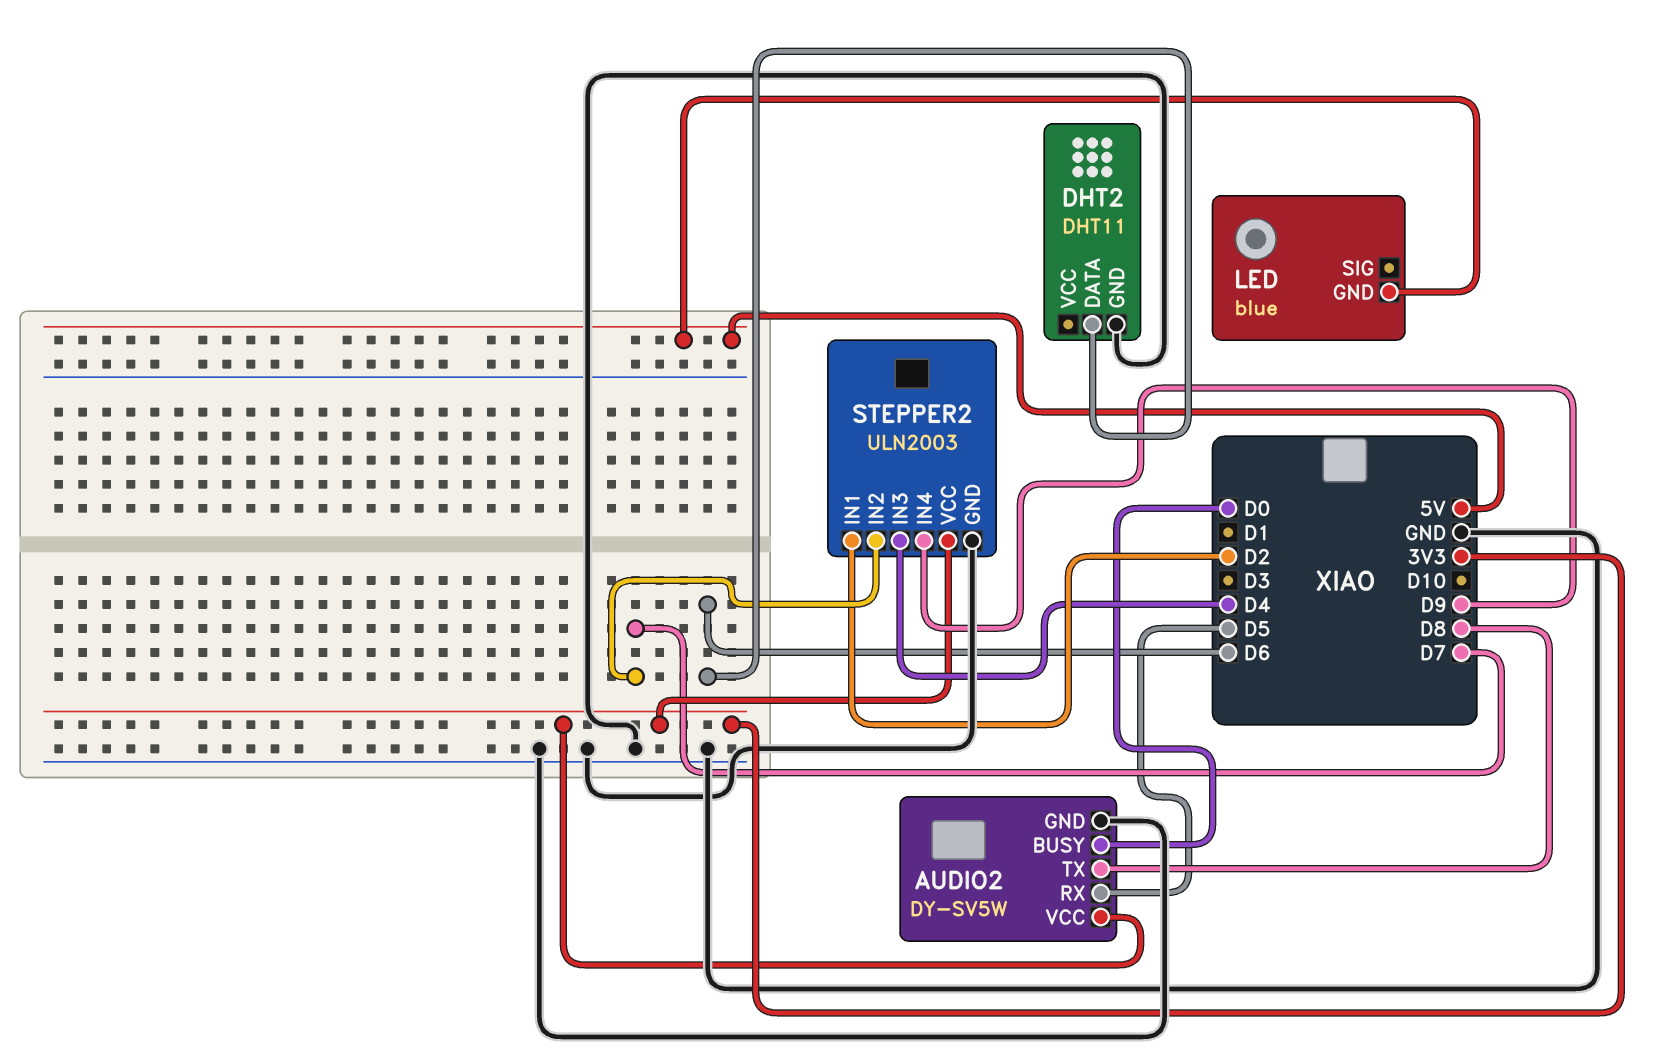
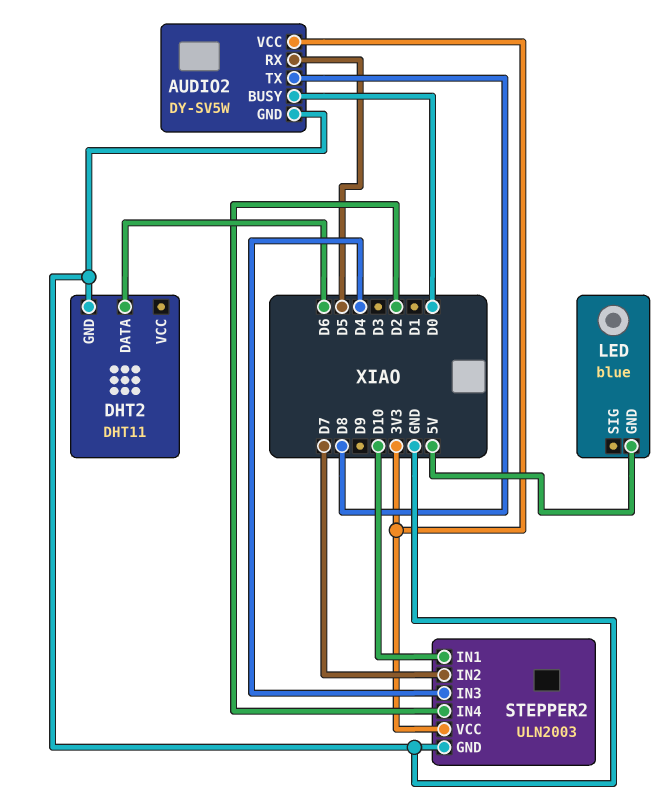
STEPPER2 pin IN1: D2 -> D10
STEPPER2 pin IN4: D9 -> D2

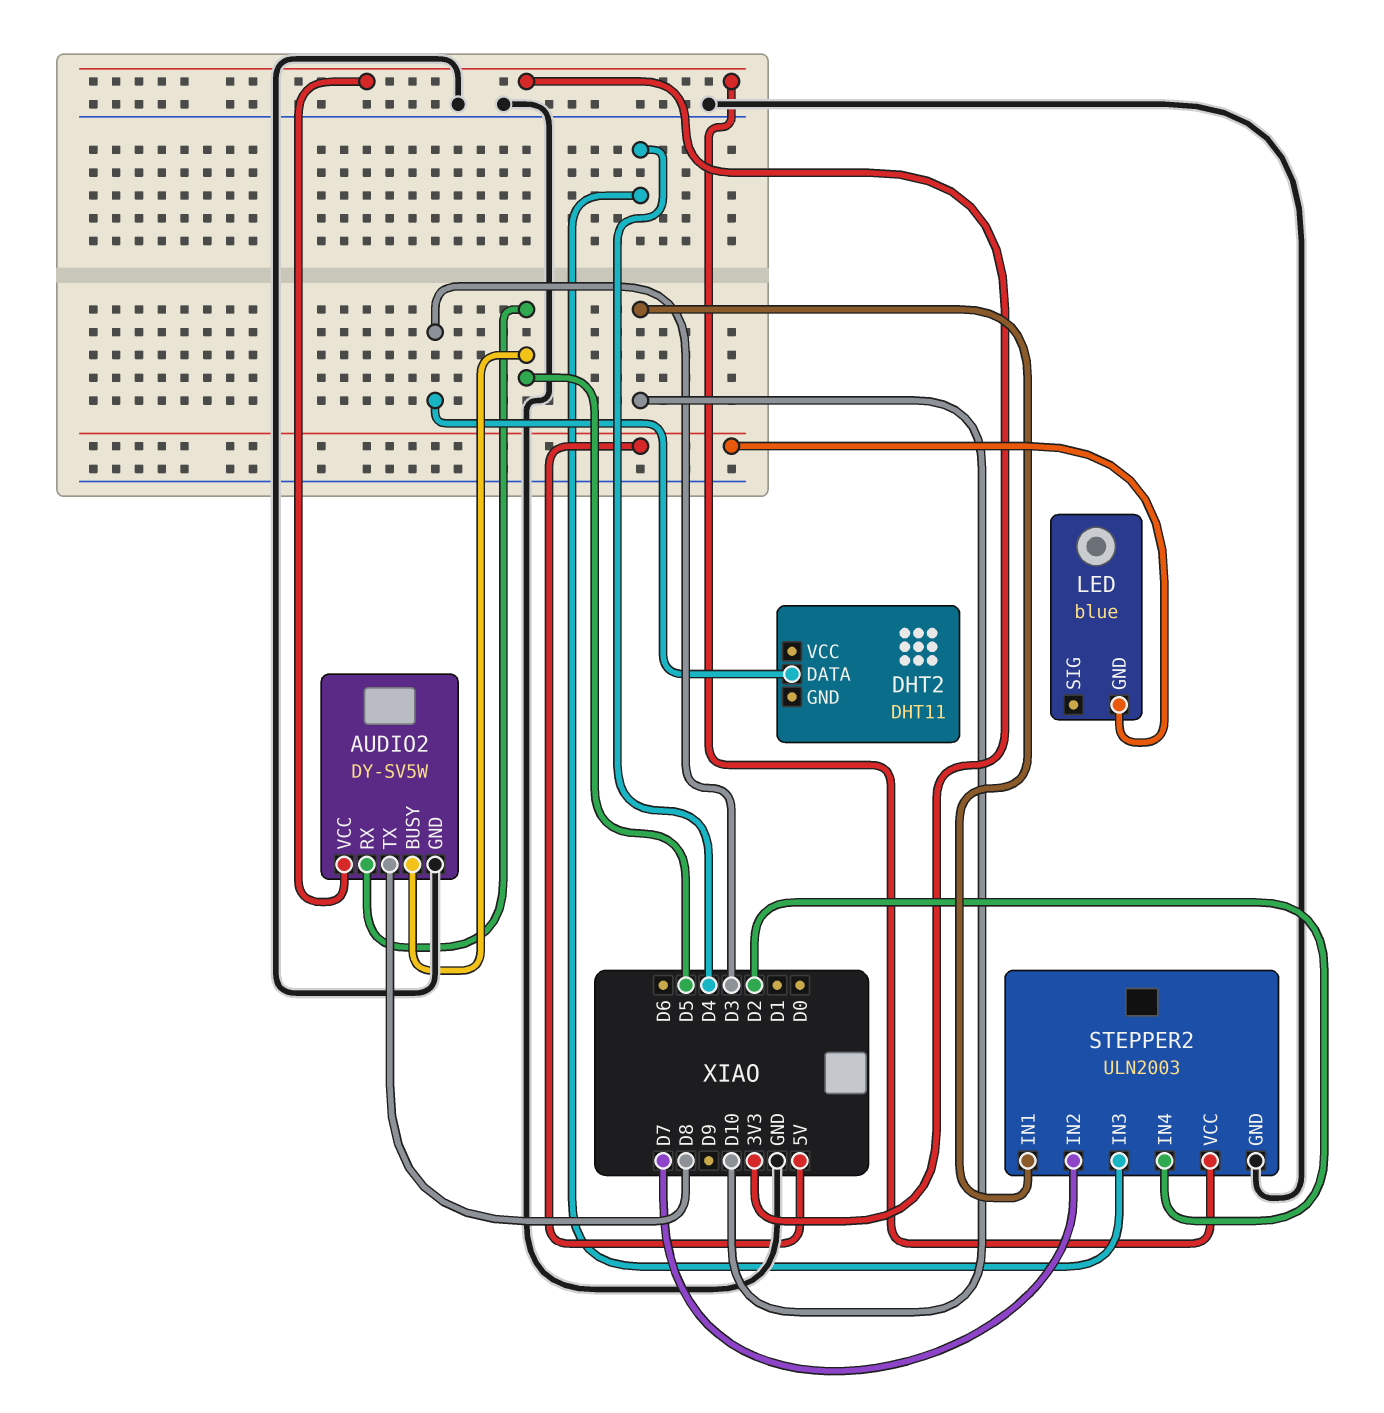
AUDIO2 pin BUSY: D0 -> D5
DHT2 pin DATA: D6 -> D3
DHT2 pin GND: GND -> none

